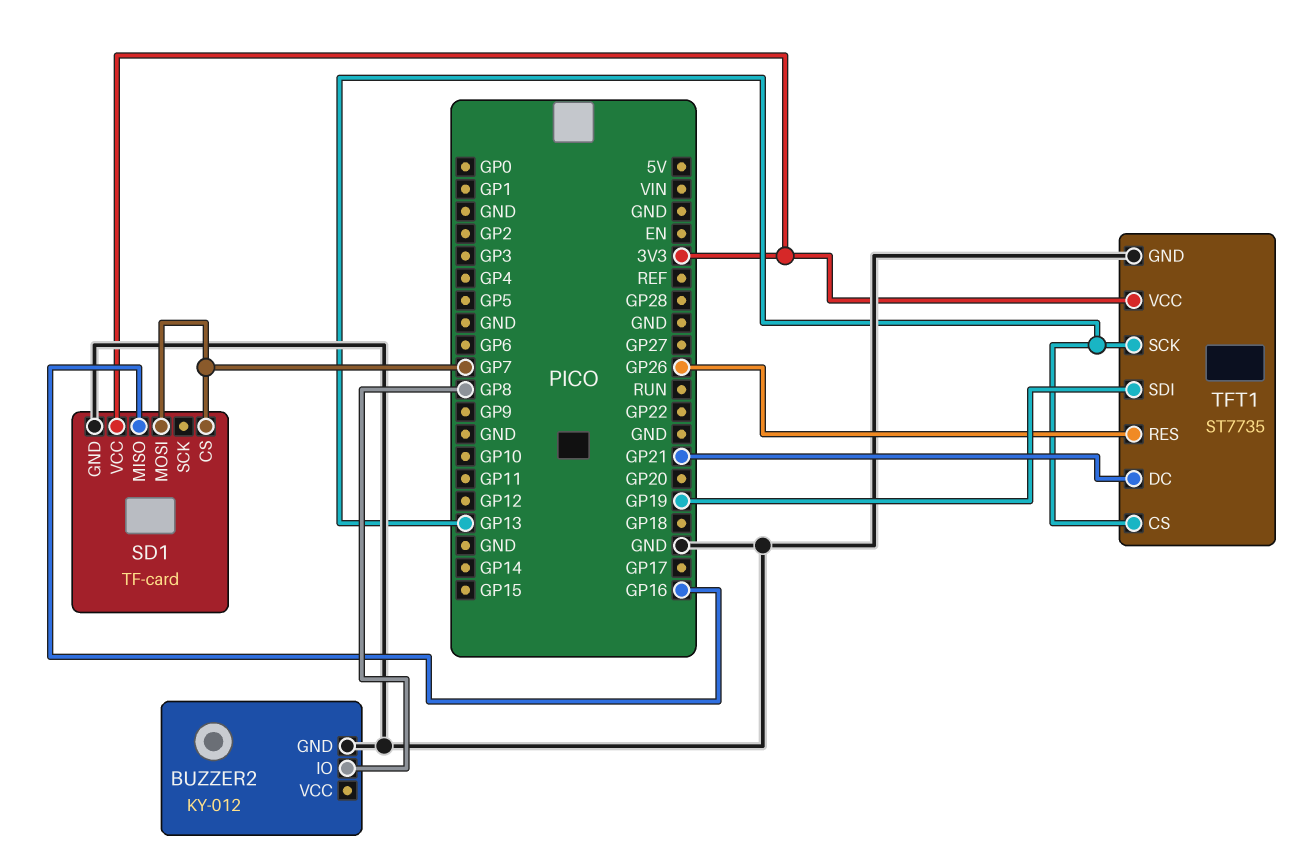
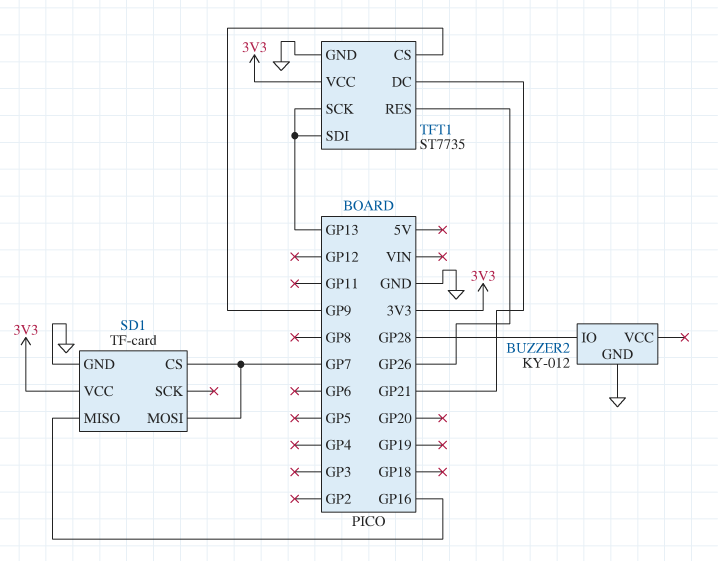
BUZZER2 pin IO: GP8 -> GP28
TFT1 pin CS: GP13 -> GP9
TFT1 pin SDI: GP19 -> GP13

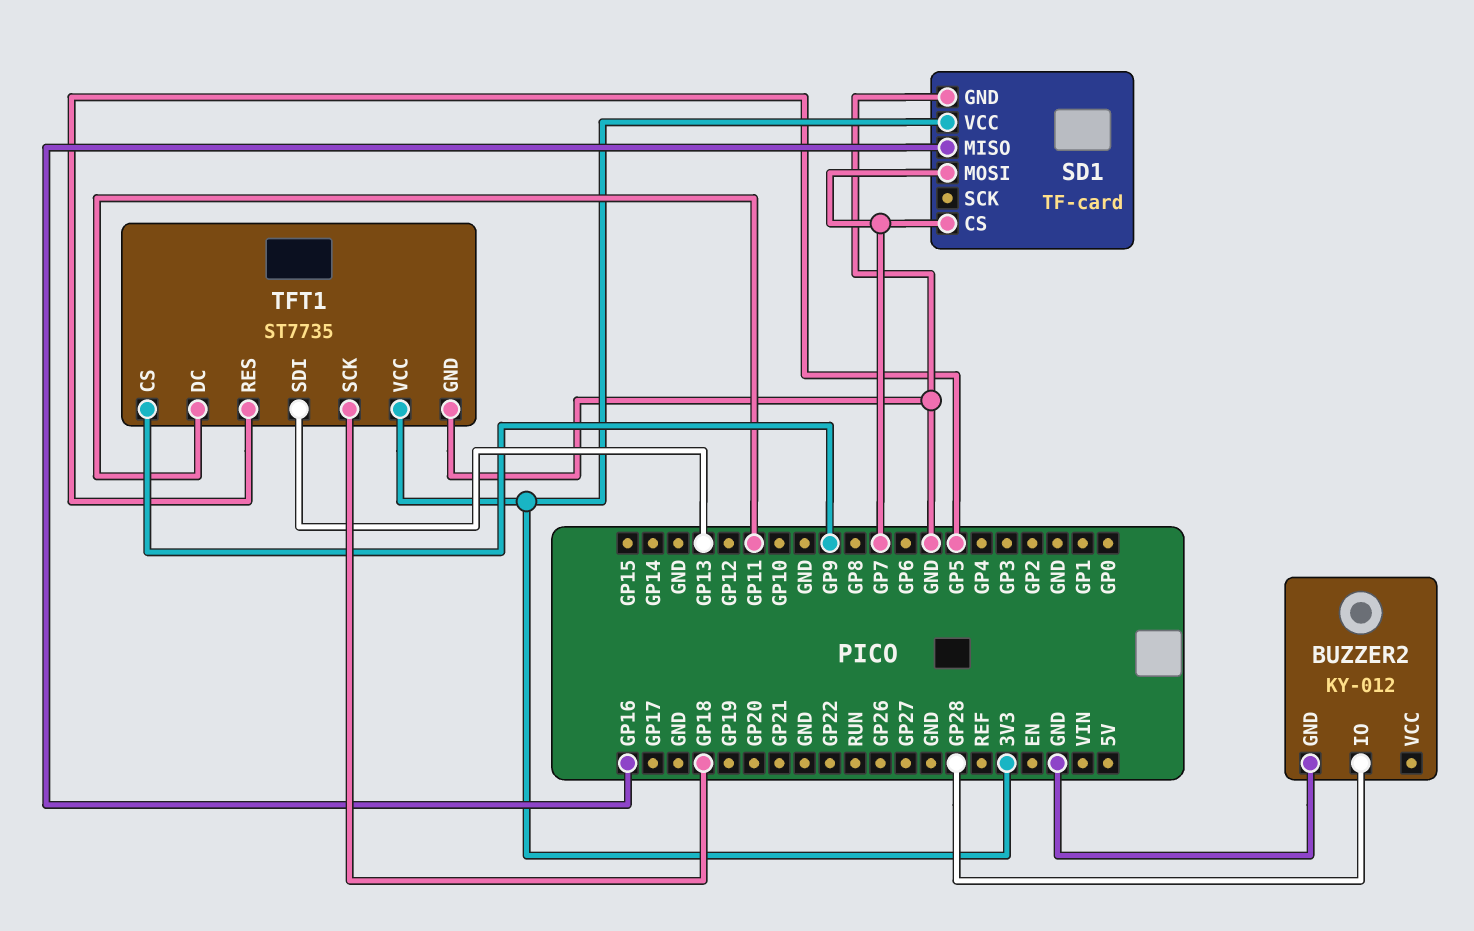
TFT1 pin DC: GP21 -> GP11
TFT1 pin RES: GP26 -> GP5
TFT1 pin SCK: GP13 -> GP18

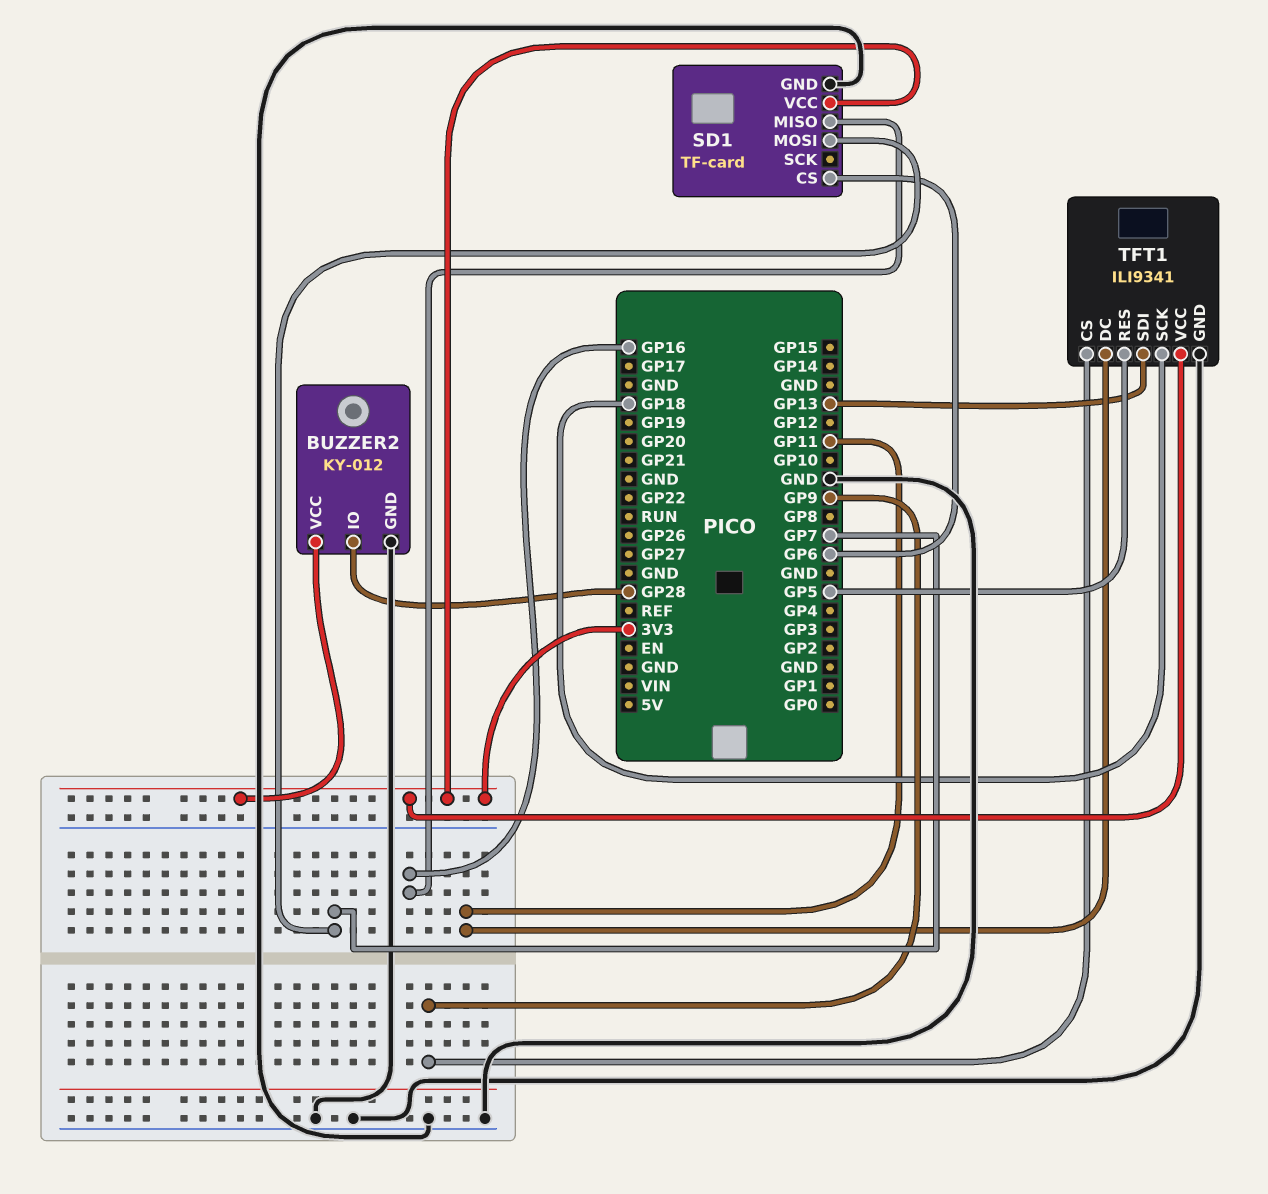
BUZZER2 pin VCC: none -> 3V3
SD1 pin CS: GP7 -> GP6
TFT1: ST7735 -> ILI9341

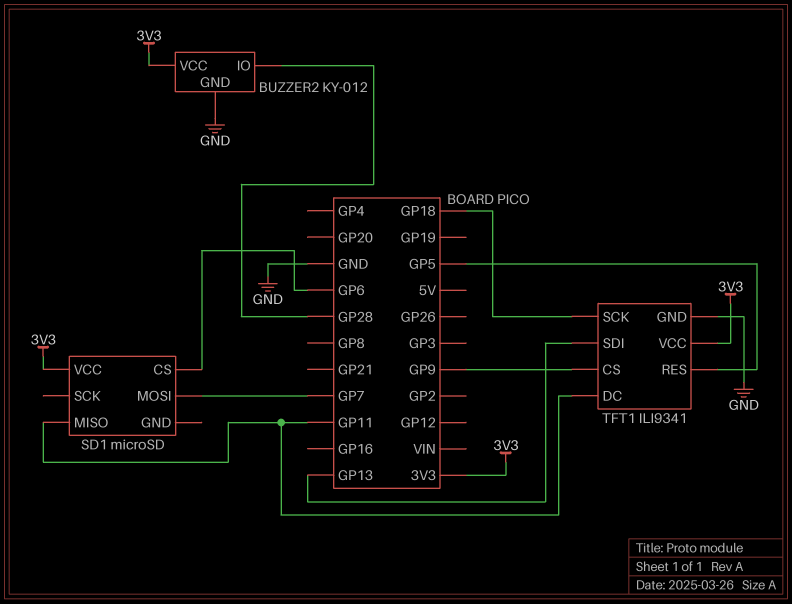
SD1: TF-card -> microSD
SD1 pin GND: GND -> none
SD1 pin MISO: GP16 -> GP11

